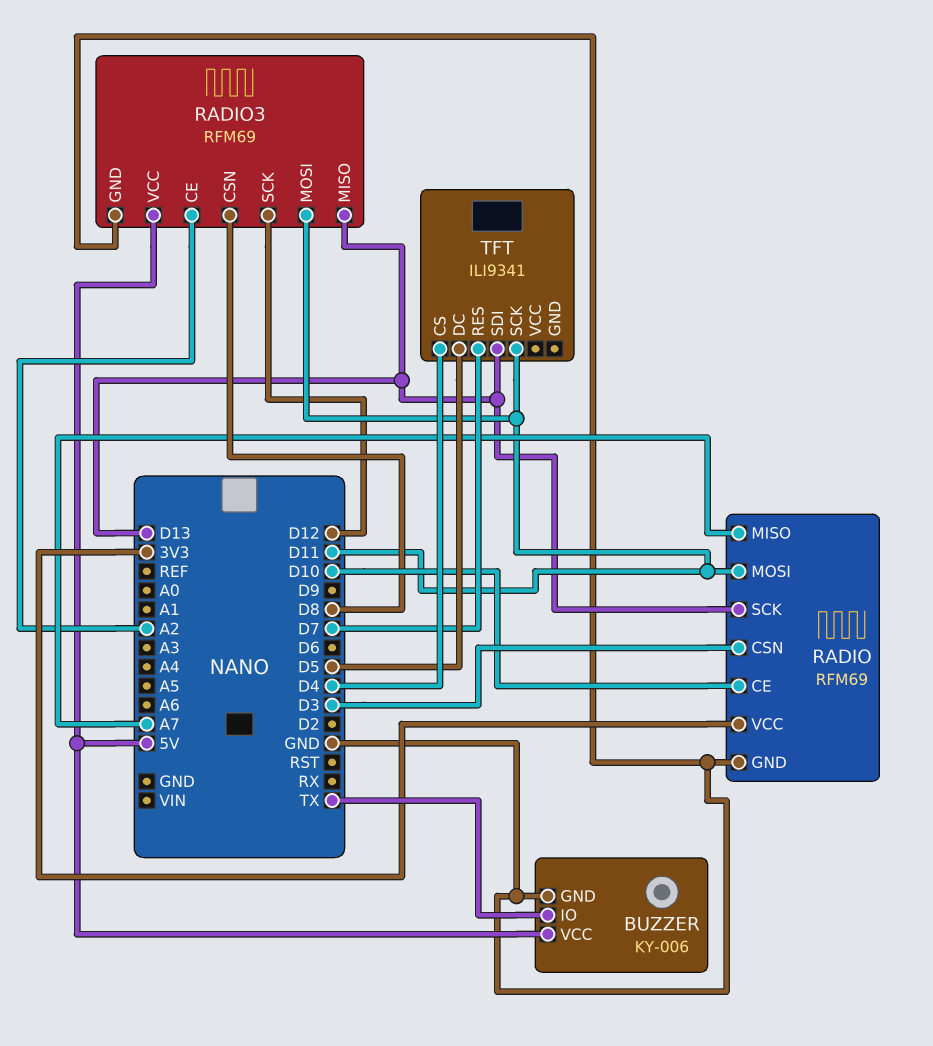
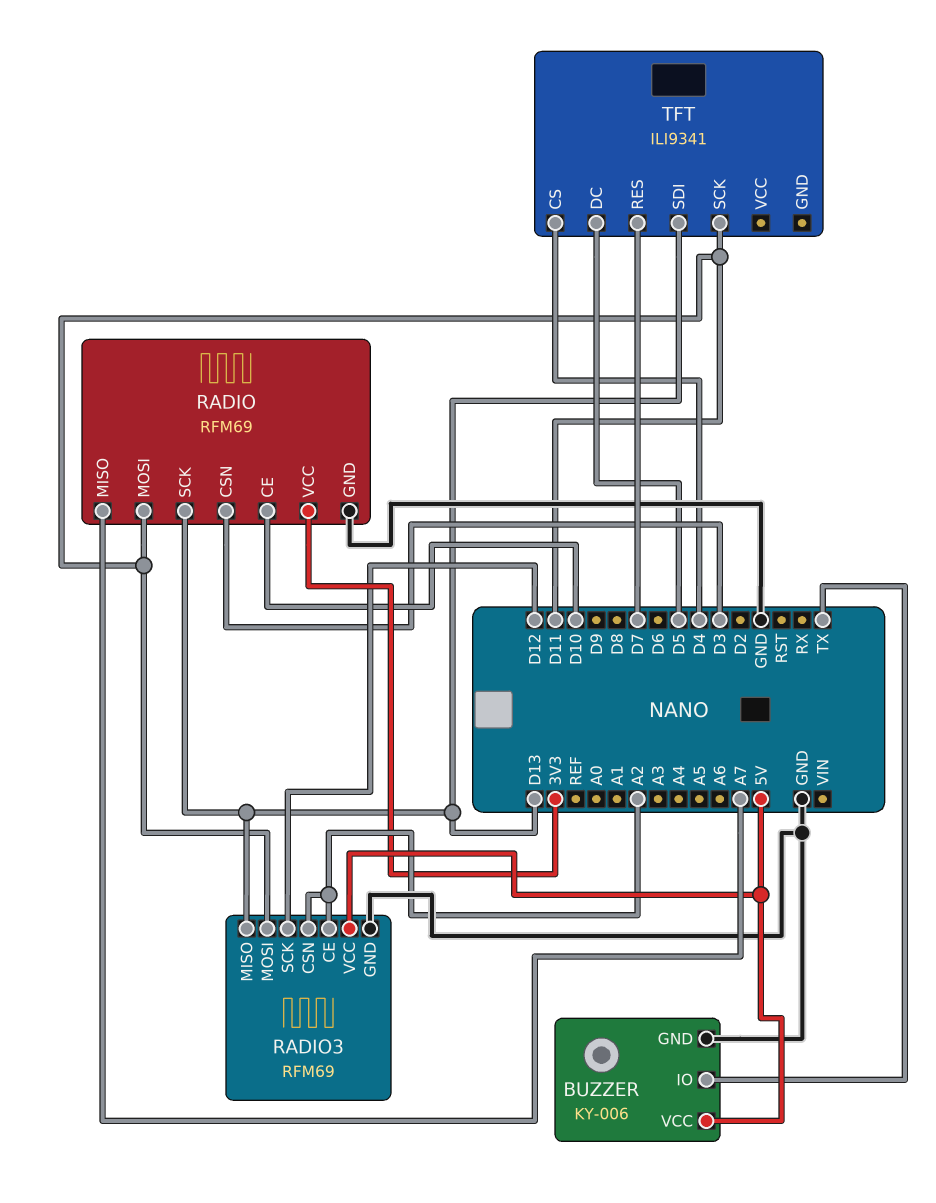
RADIO3 pin CSN: D8 -> A2

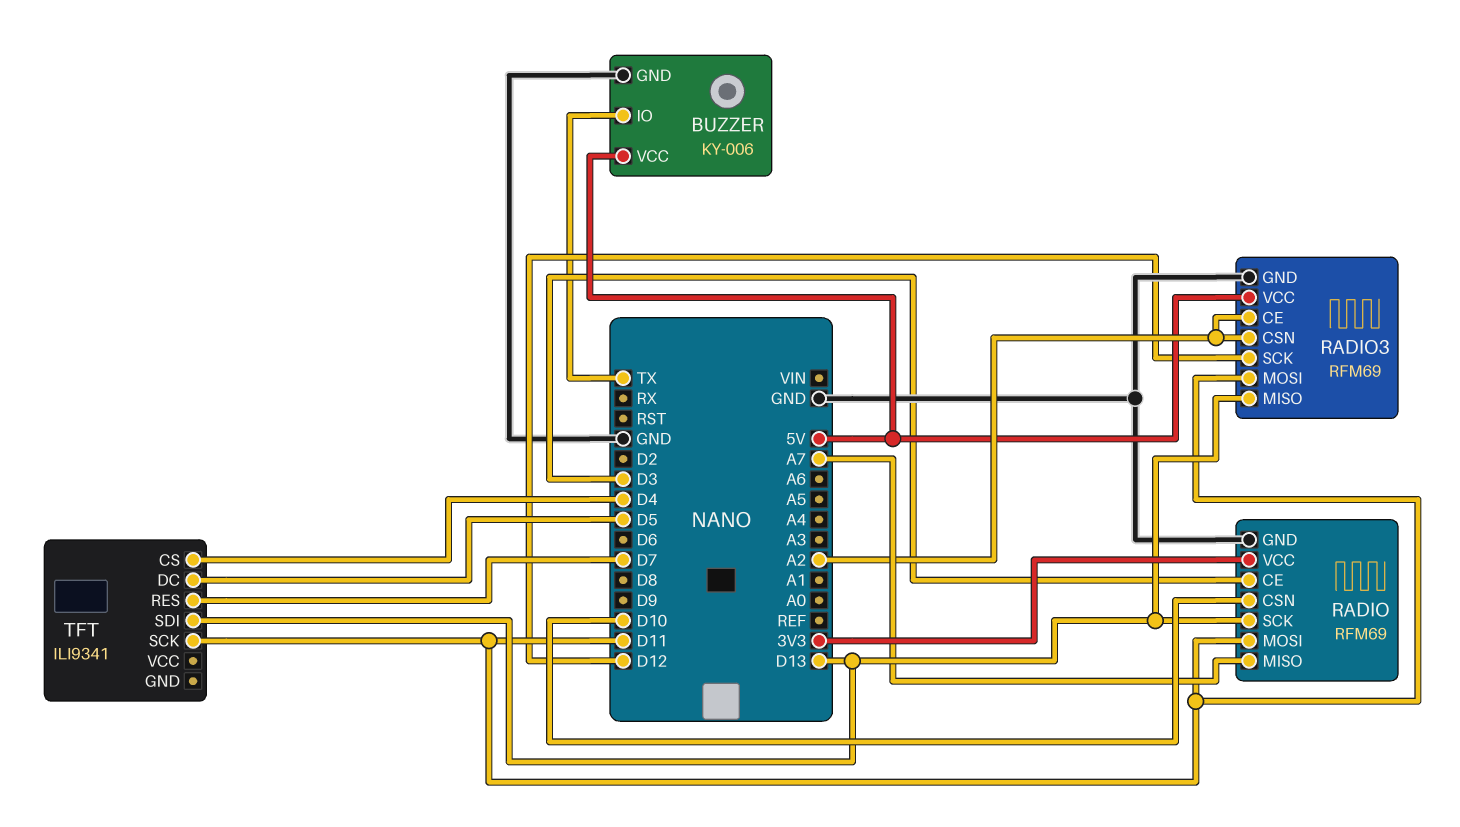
RADIO pin CE: D10 -> D3
RADIO pin CSN: D3 -> D10

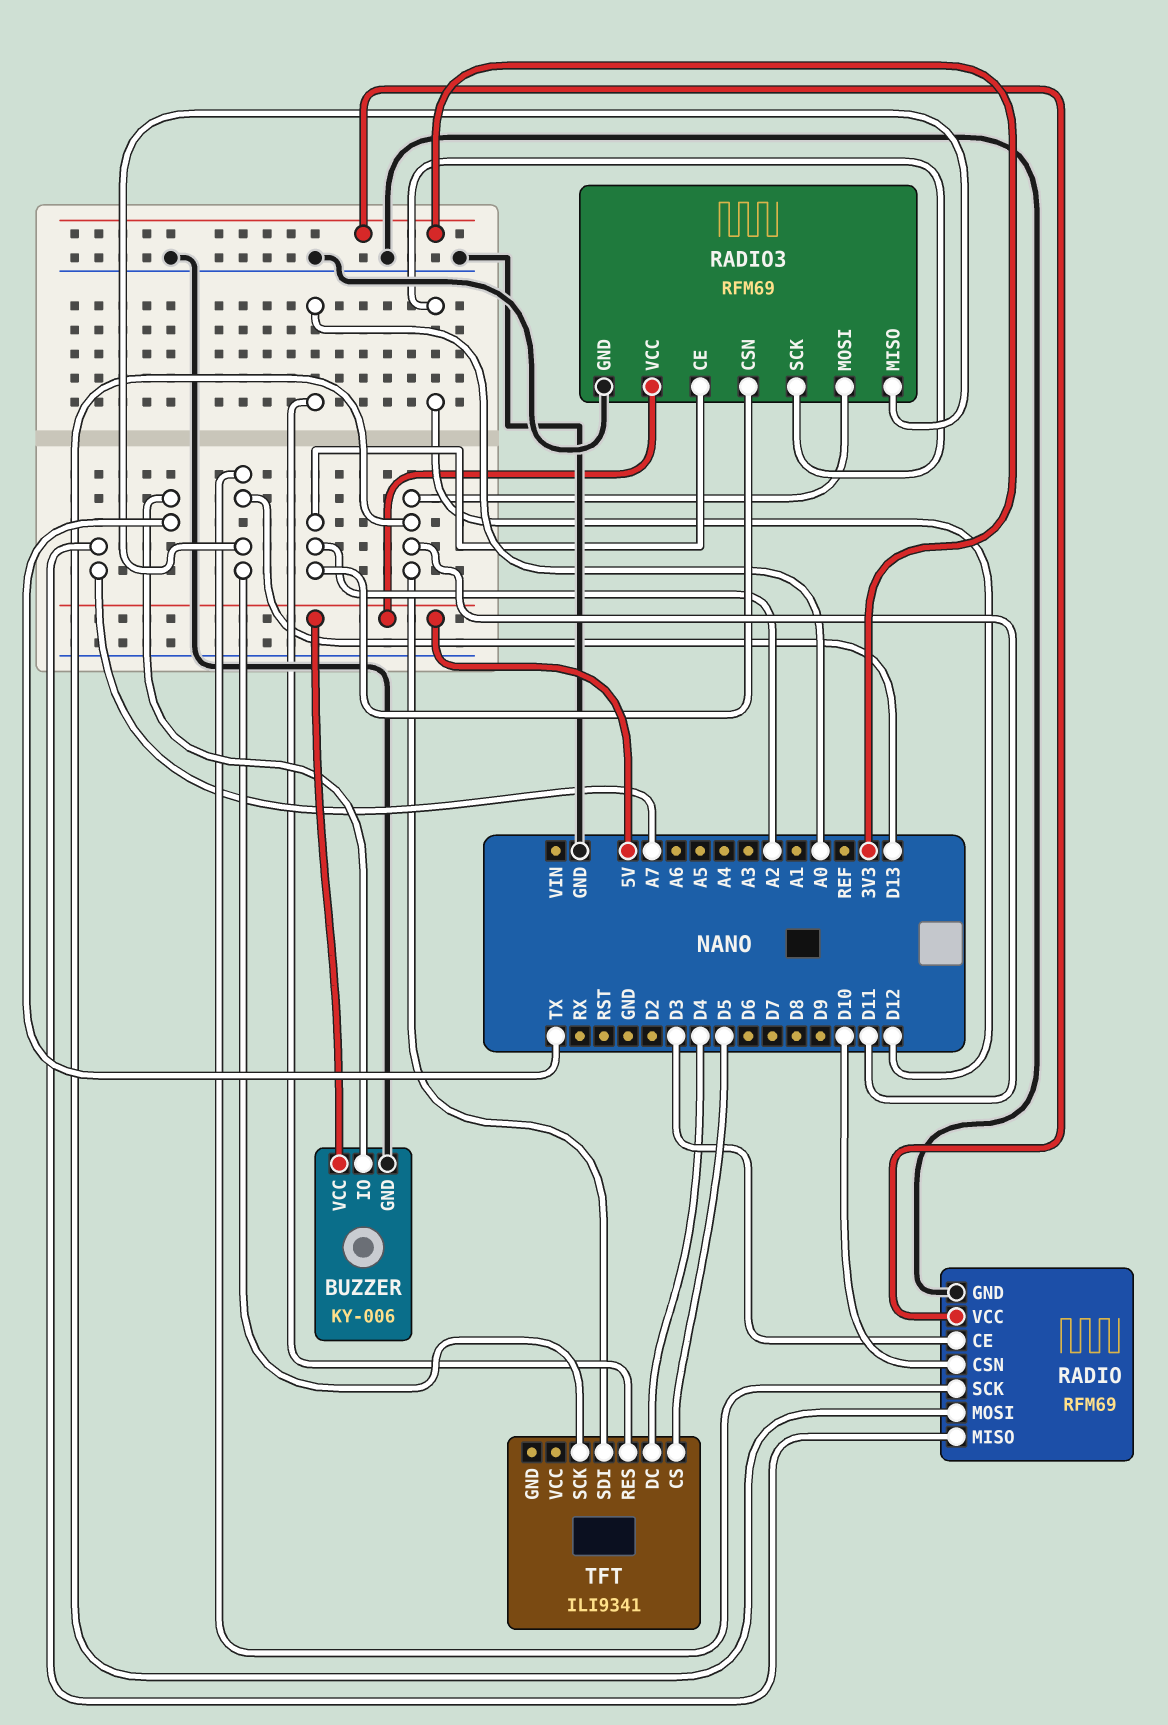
TFT pin CS: D4 -> D5
TFT pin DC: D5 -> D4
TFT pin RES: D7 -> A0
TFT pin SCK: D11 -> D13
TFT pin SDI: D13 -> D11

